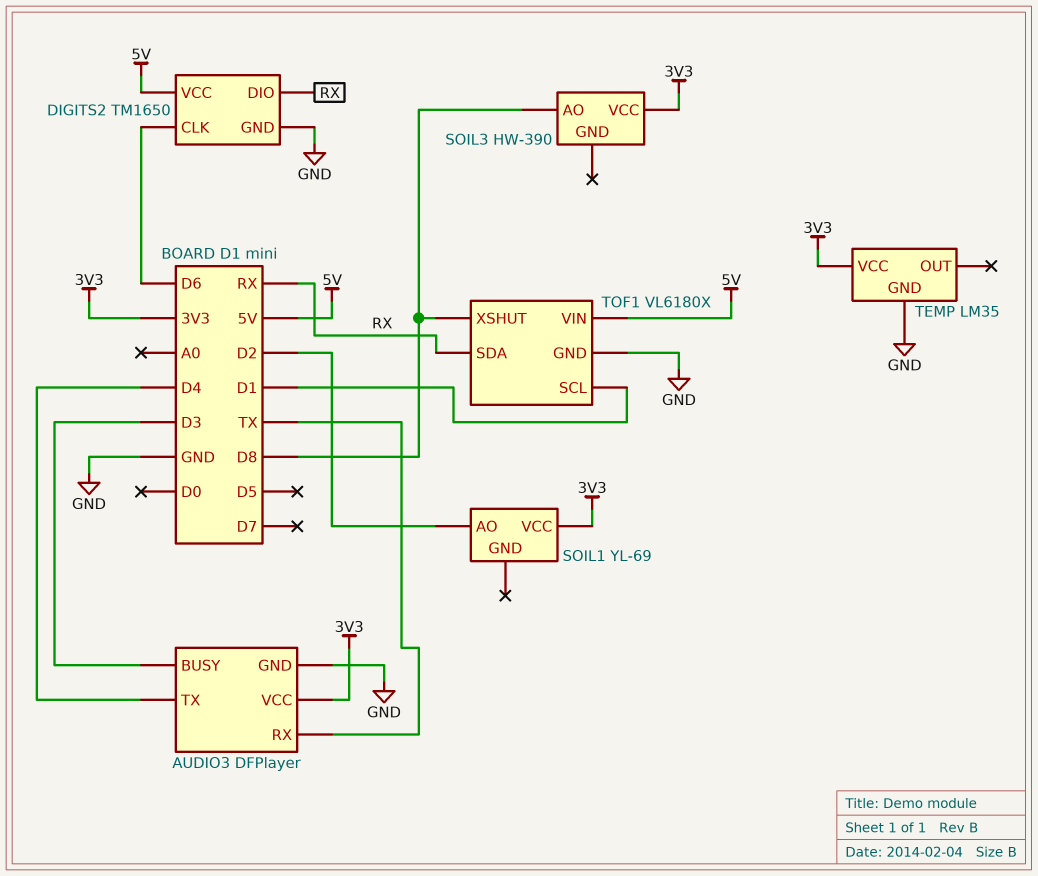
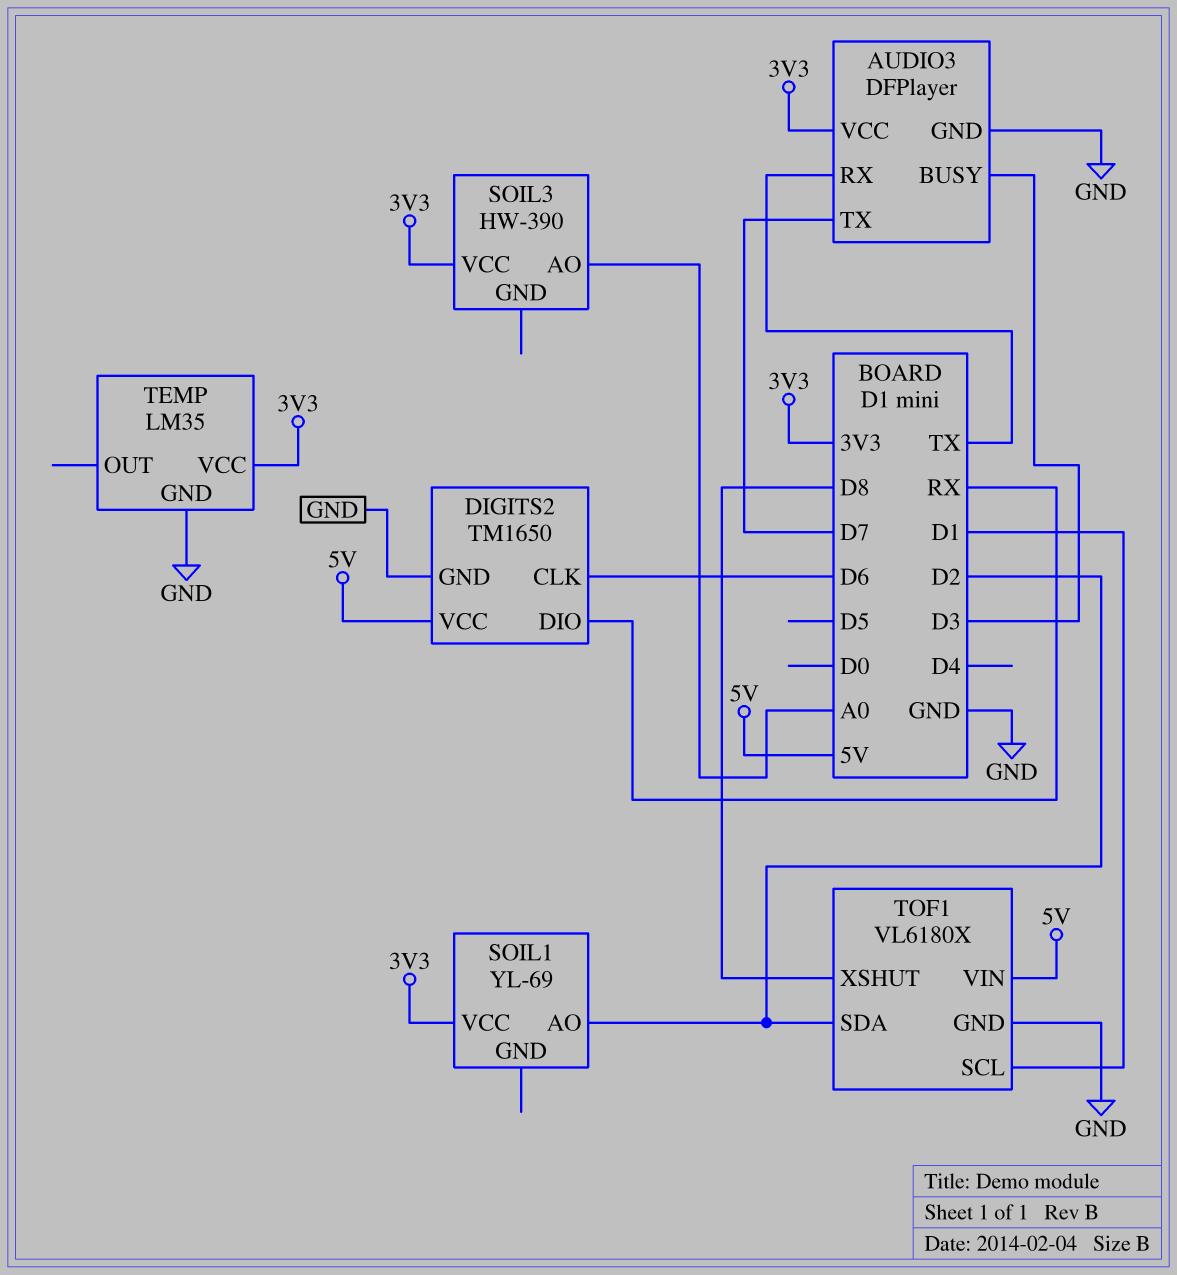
AUDIO3 pin TX: D4 -> D7
SOIL3 pin AO: D8 -> A0
TOF1 pin SDA: RX -> D2

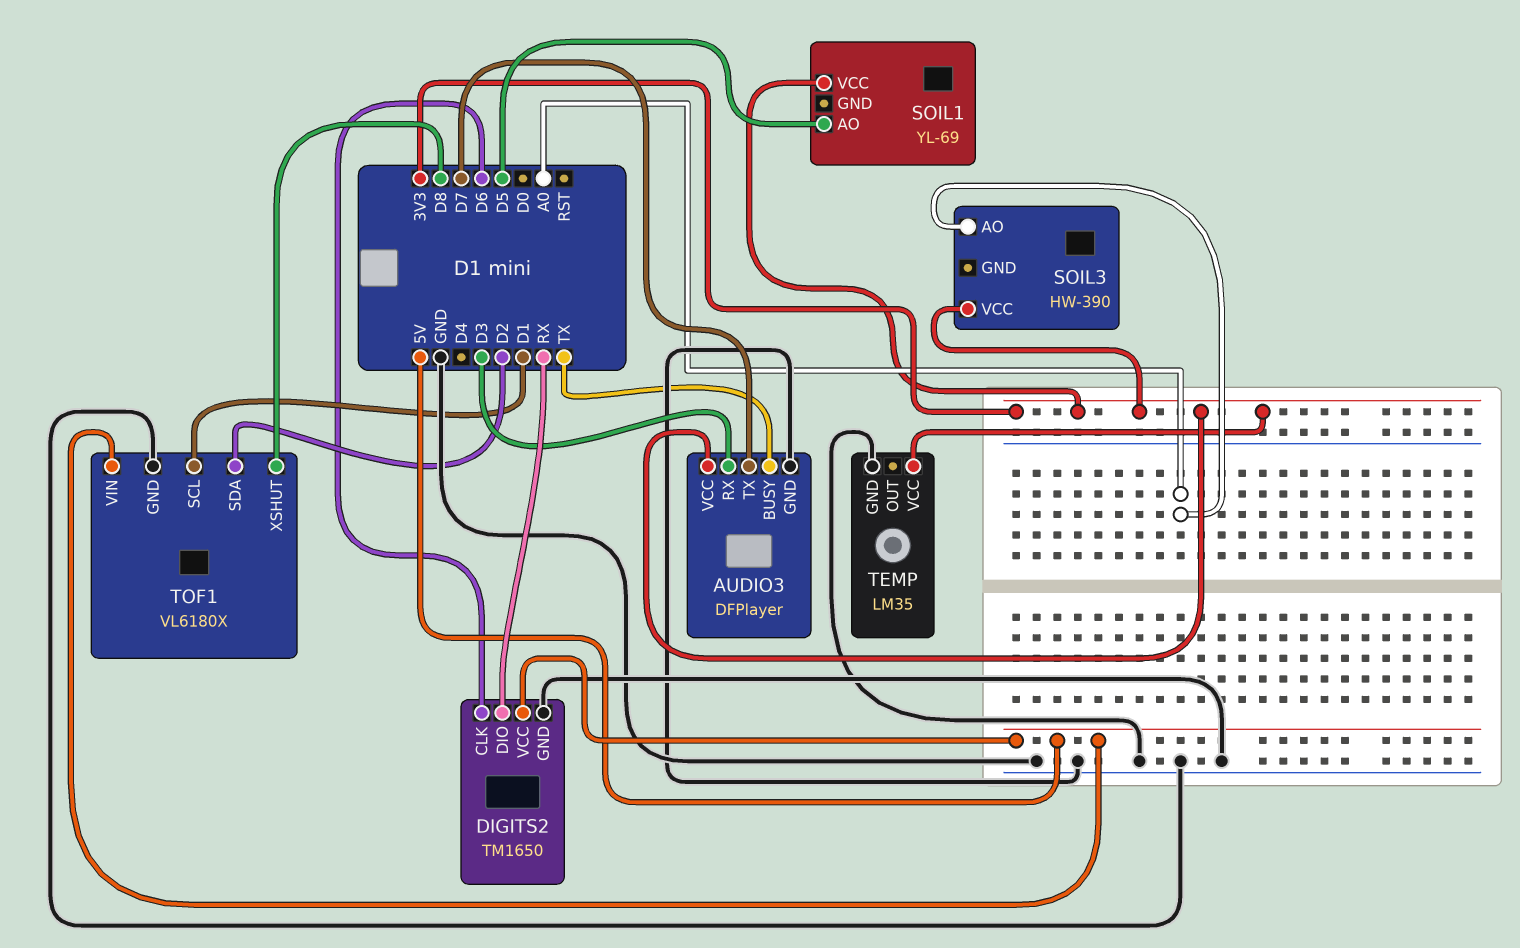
AUDIO3 pin BUSY: D3 -> TX
AUDIO3 pin RX: TX -> D3
SOIL1 pin AO: D2 -> D5

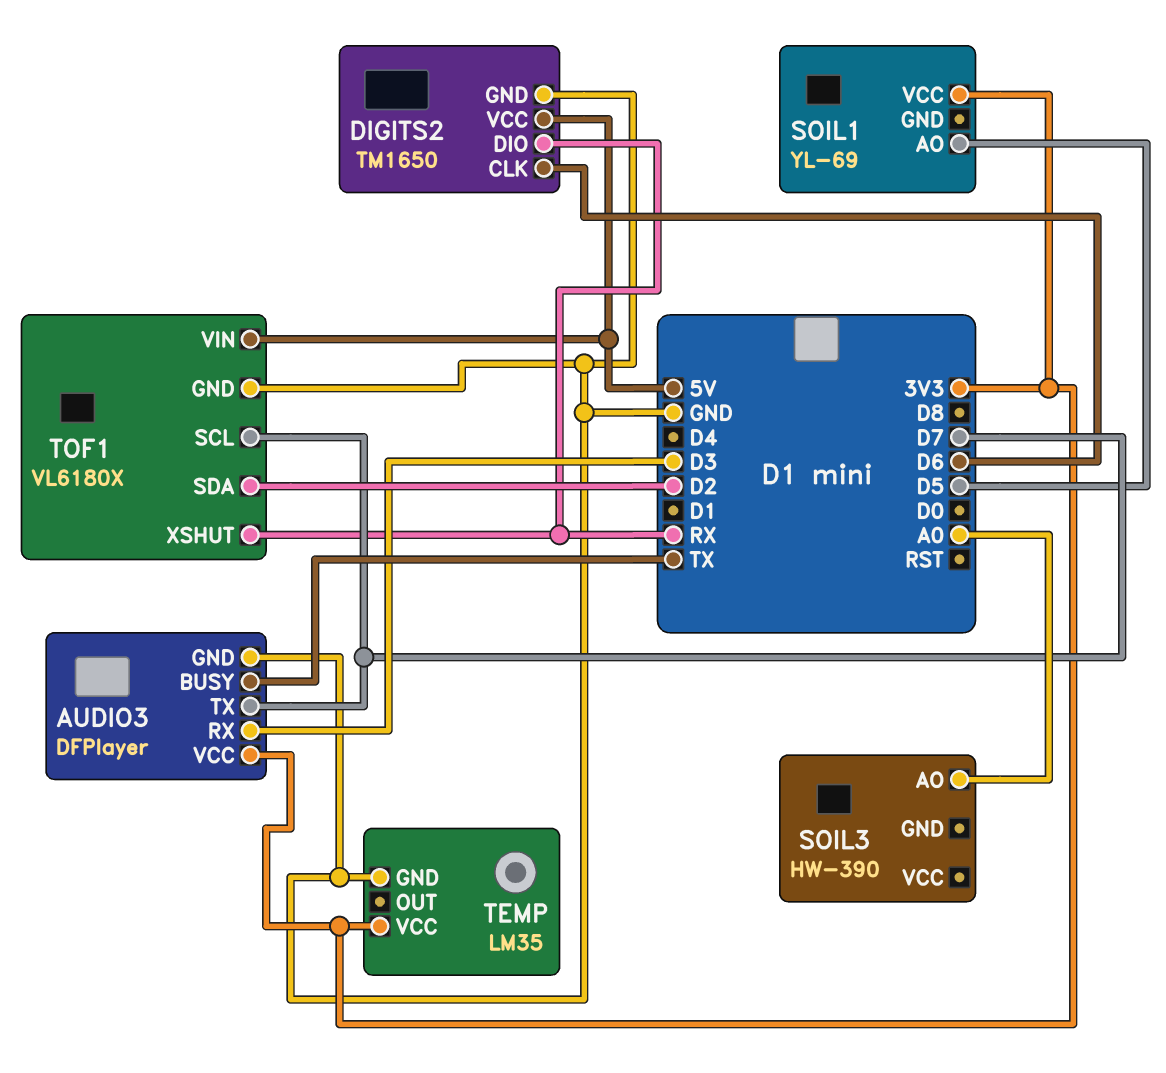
SOIL3 pin VCC: 3V3 -> none
TOF1 pin SCL: D1 -> D7
TOF1 pin XSHUT: D8 -> RX

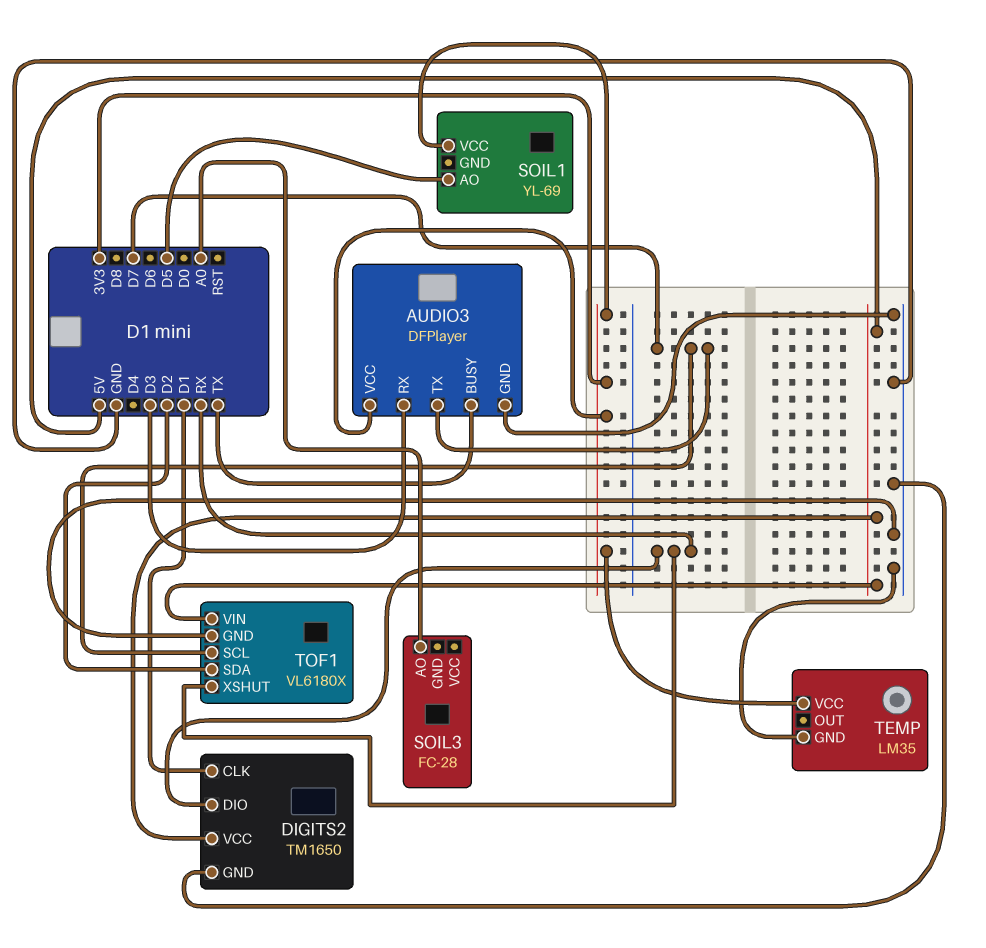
DIGITS2 pin CLK: D6 -> D1
SOIL3: HW-390 -> FC-28

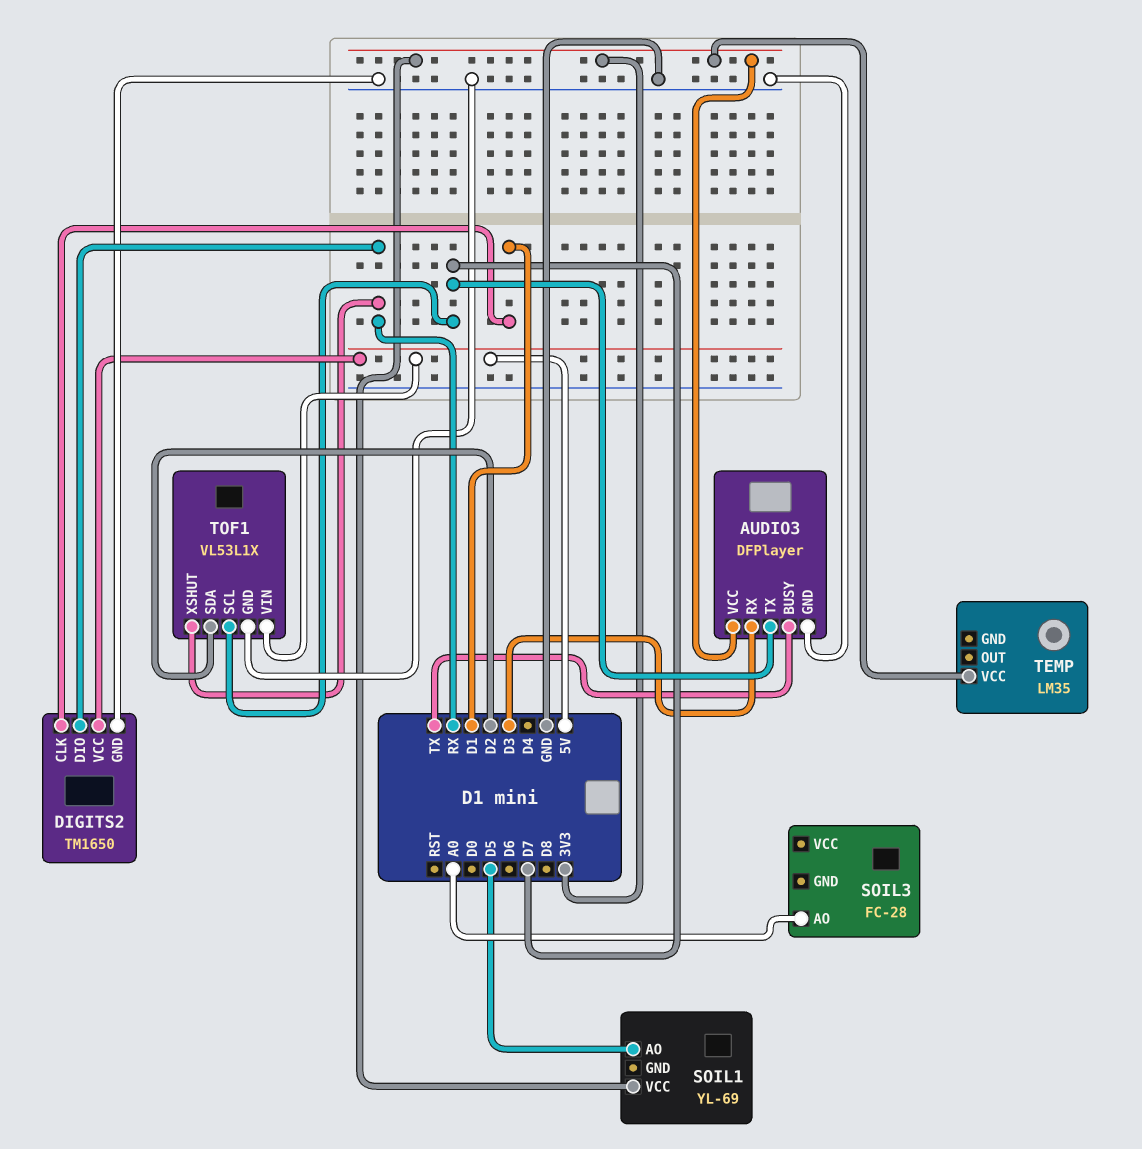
TEMP pin GND: GND -> none
TOF1: VL6180X -> VL53L1X

